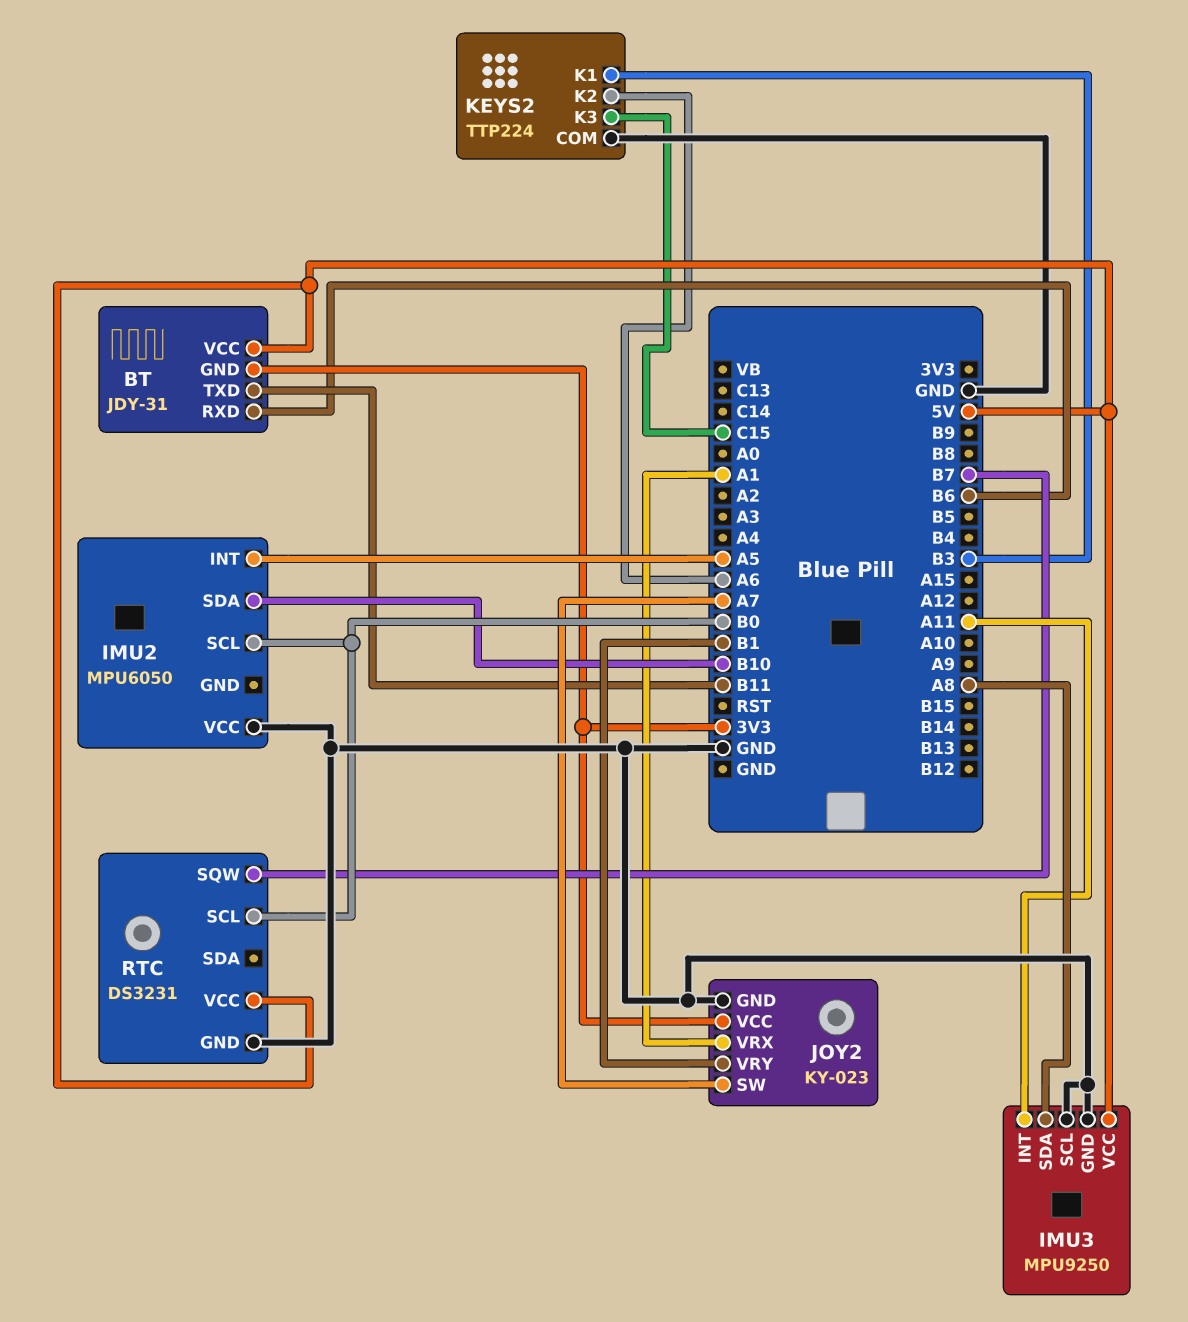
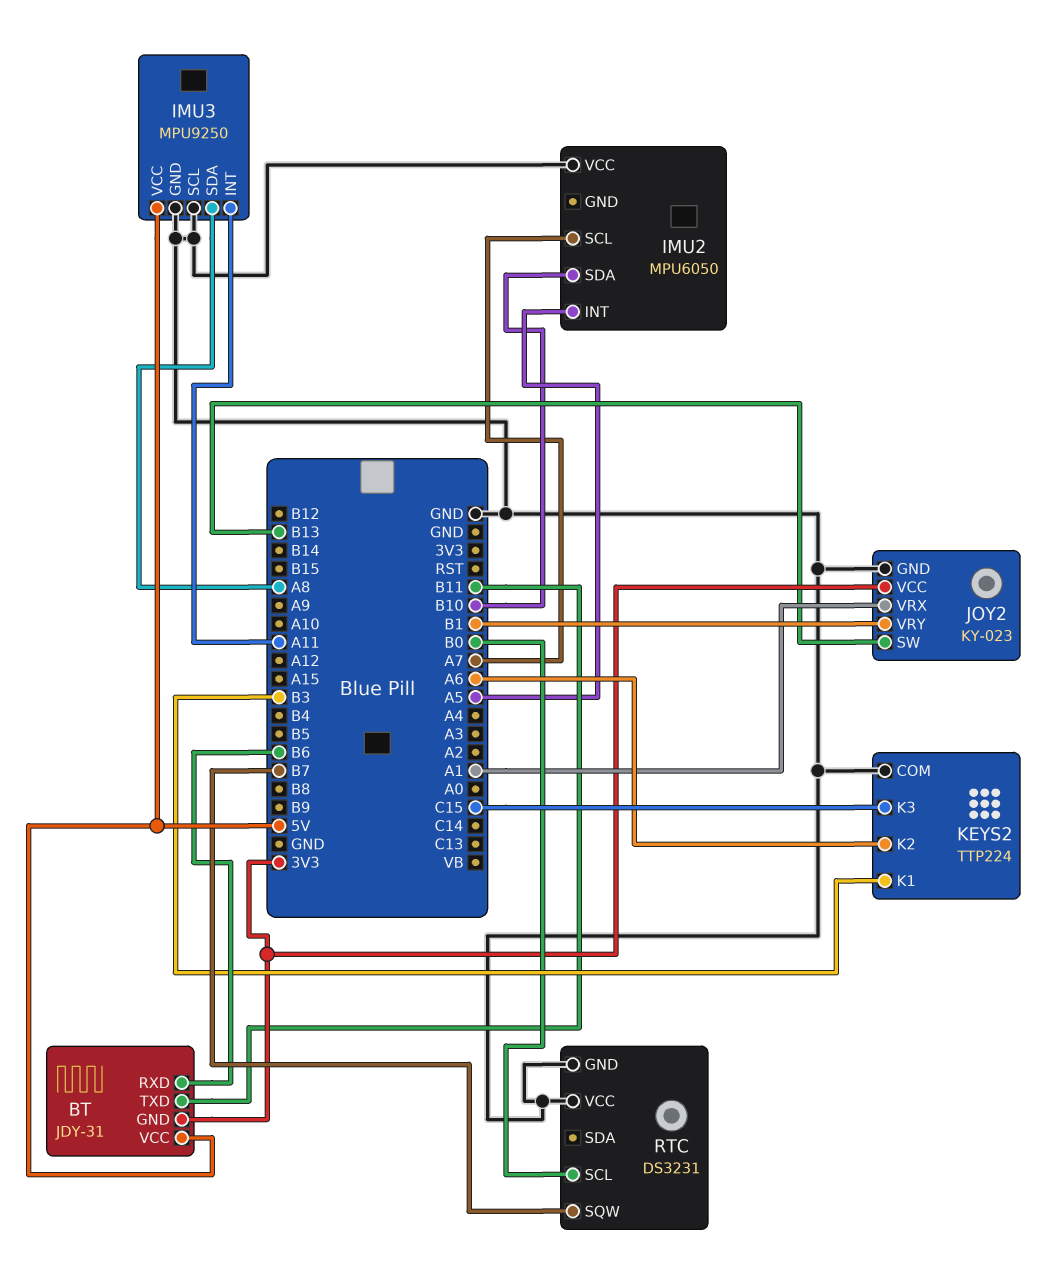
IMU2 pin SCL: B0 -> A7
JOY2 pin SW: A7 -> B13
RTC pin VCC: 5V -> GND

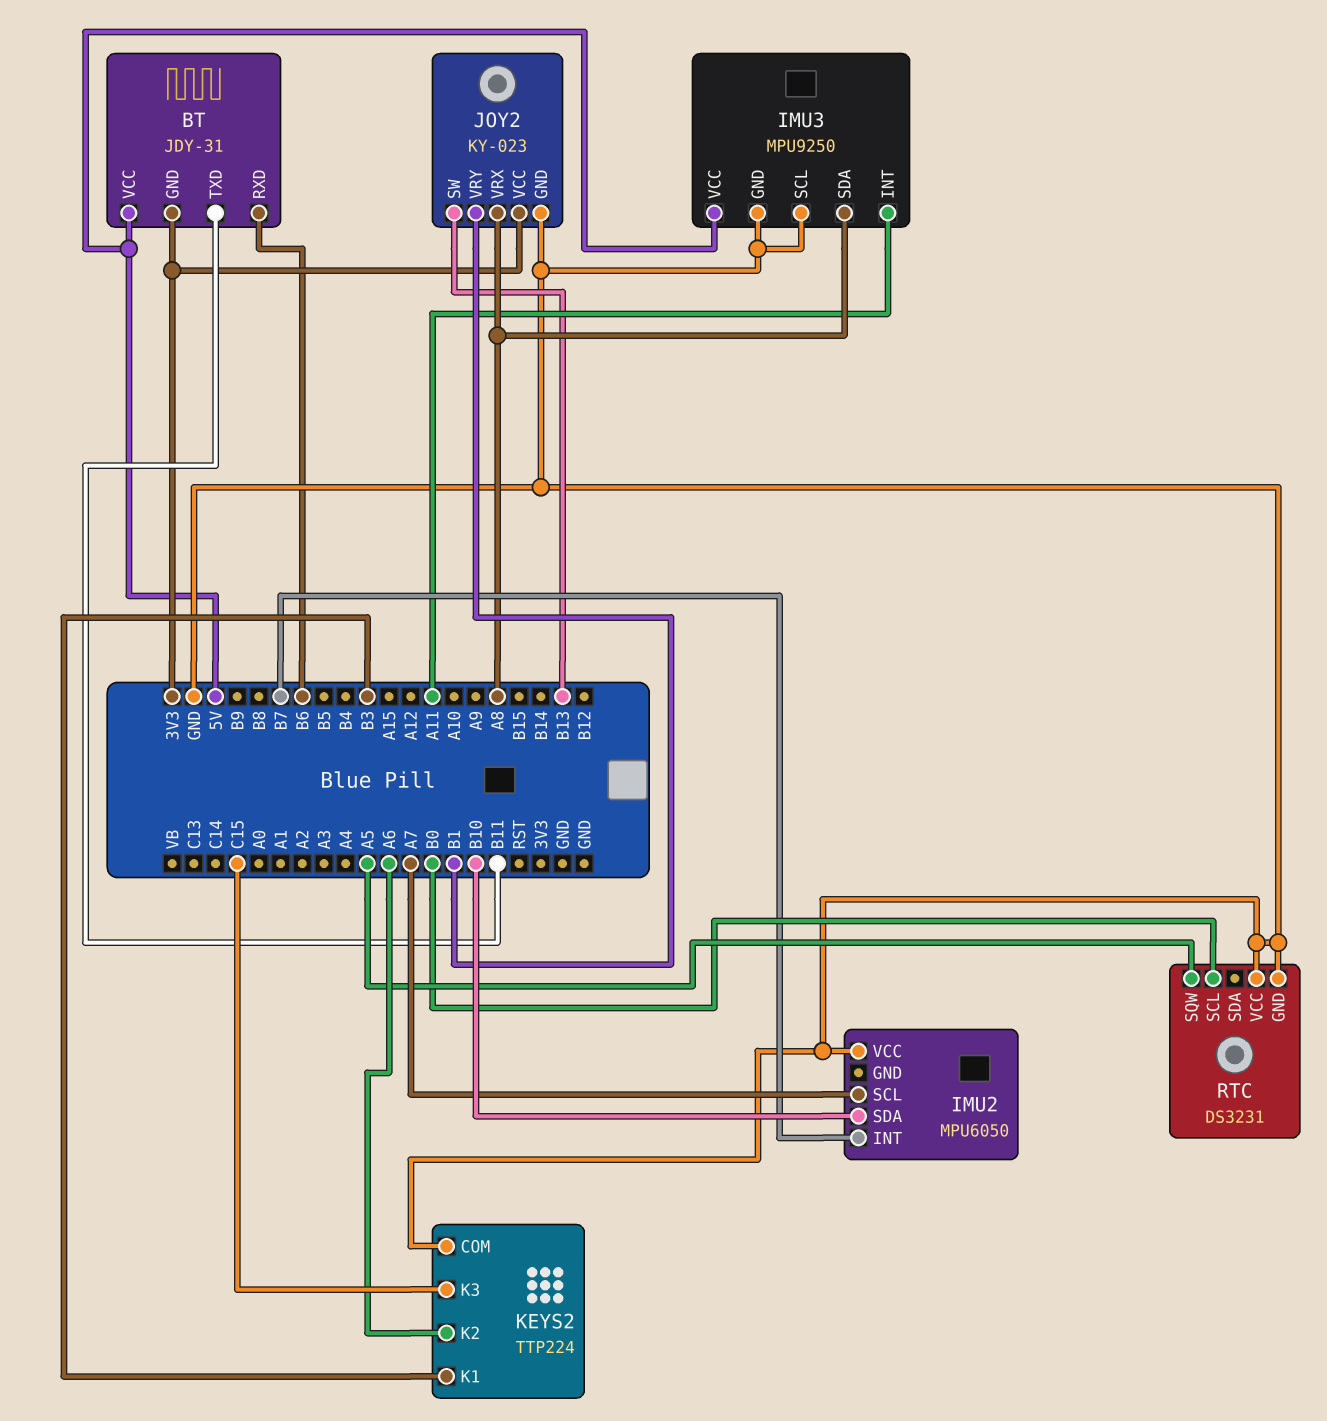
IMU2 pin INT: A5 -> B7
JOY2 pin VRX: A1 -> A8
RTC pin SQW: B7 -> A5

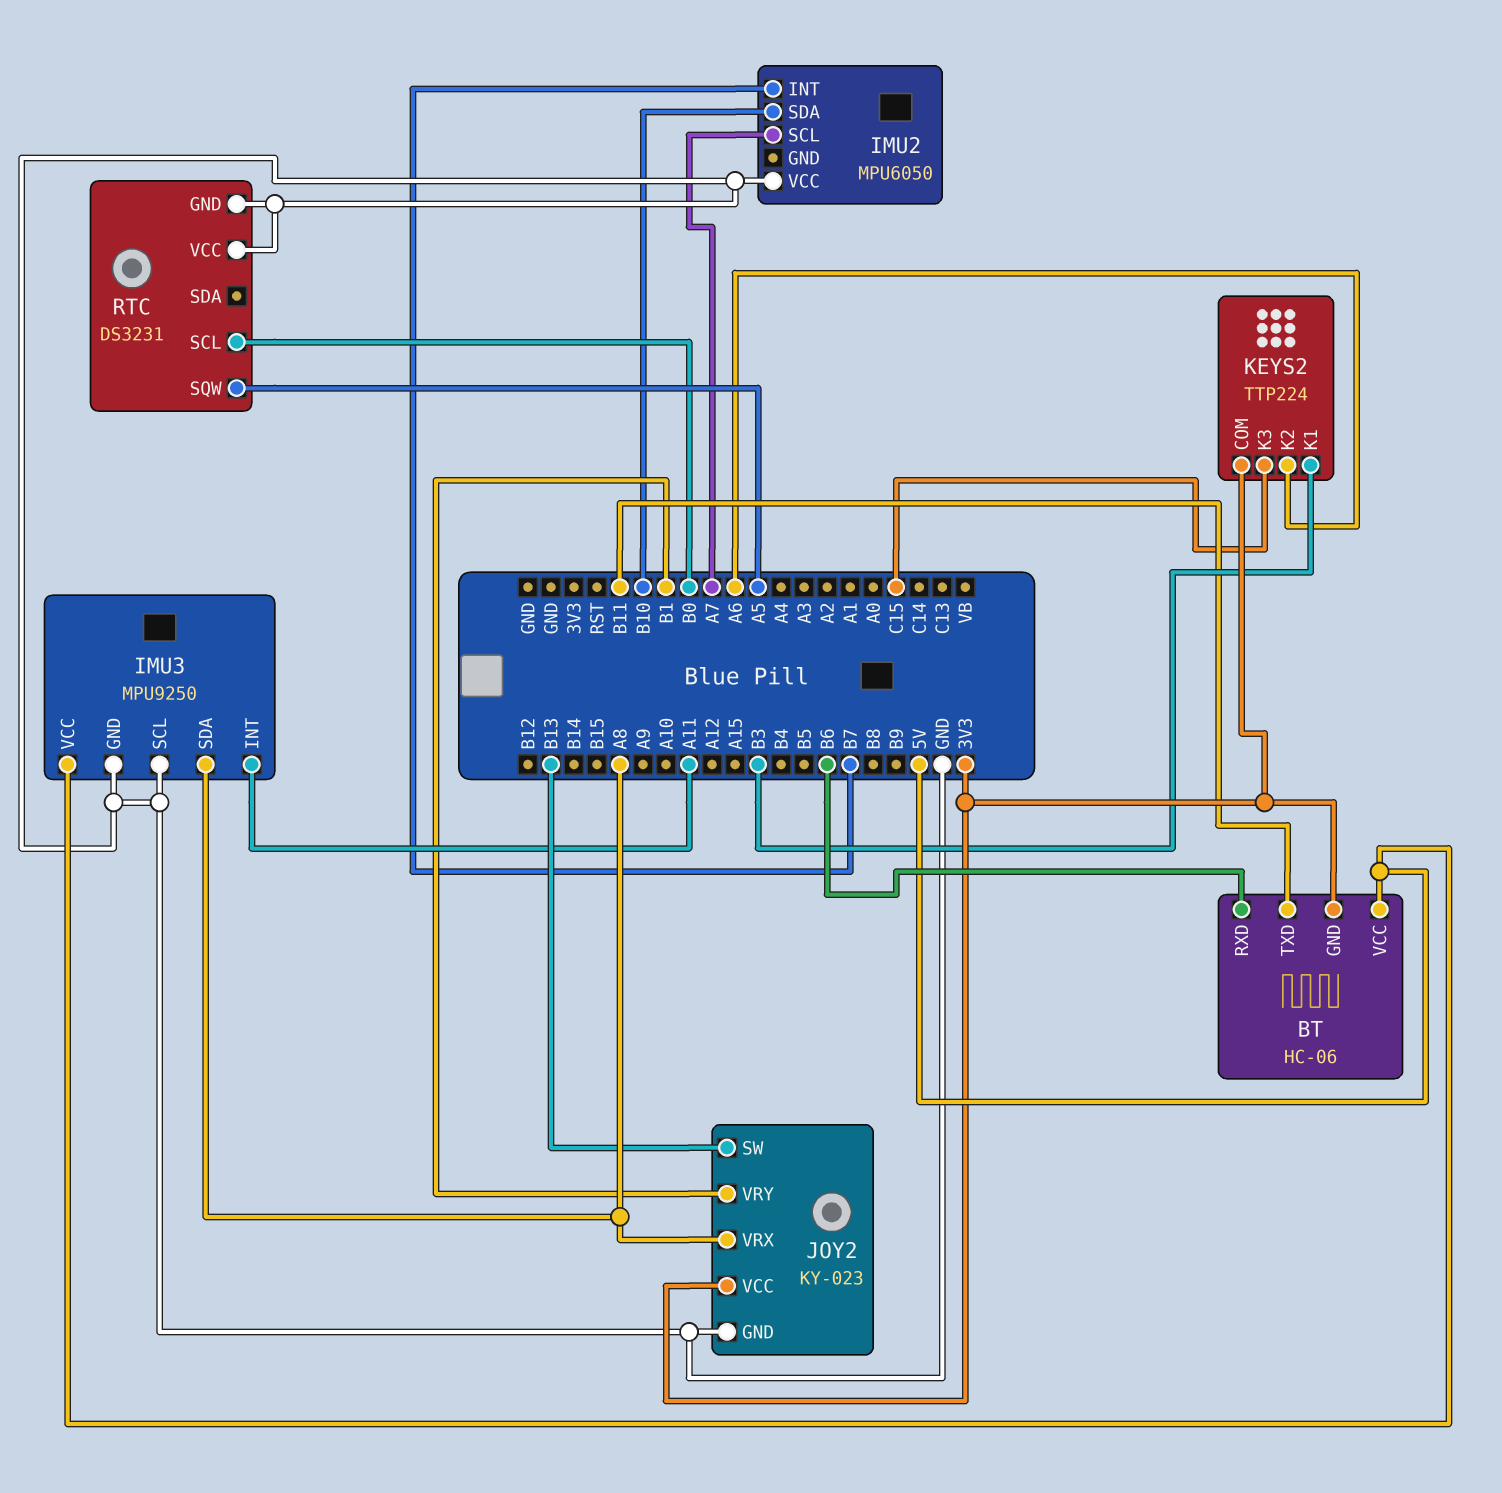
BT: JDY-31 -> HC-06
KEYS2 pin COM: GND -> 3V3

